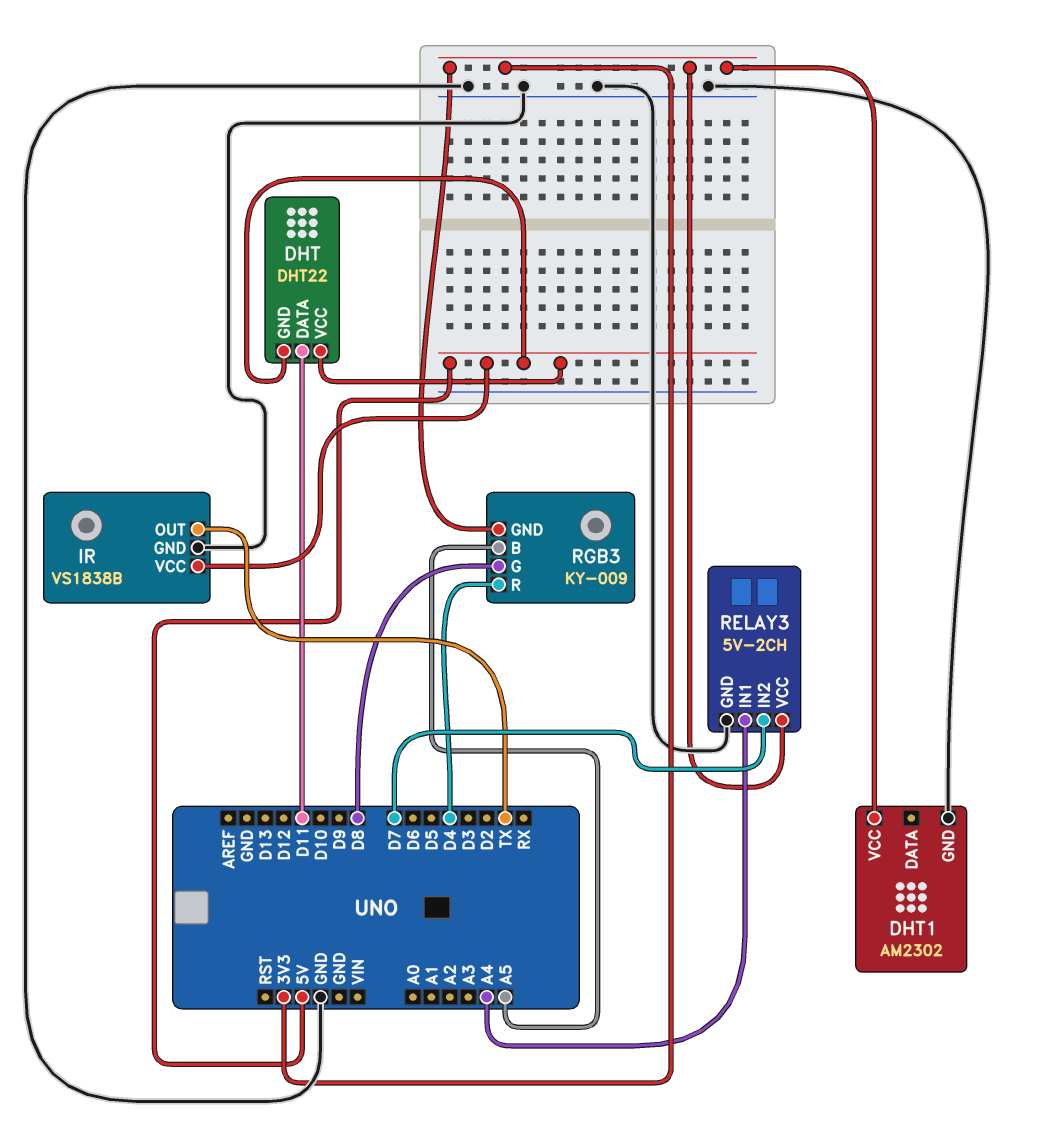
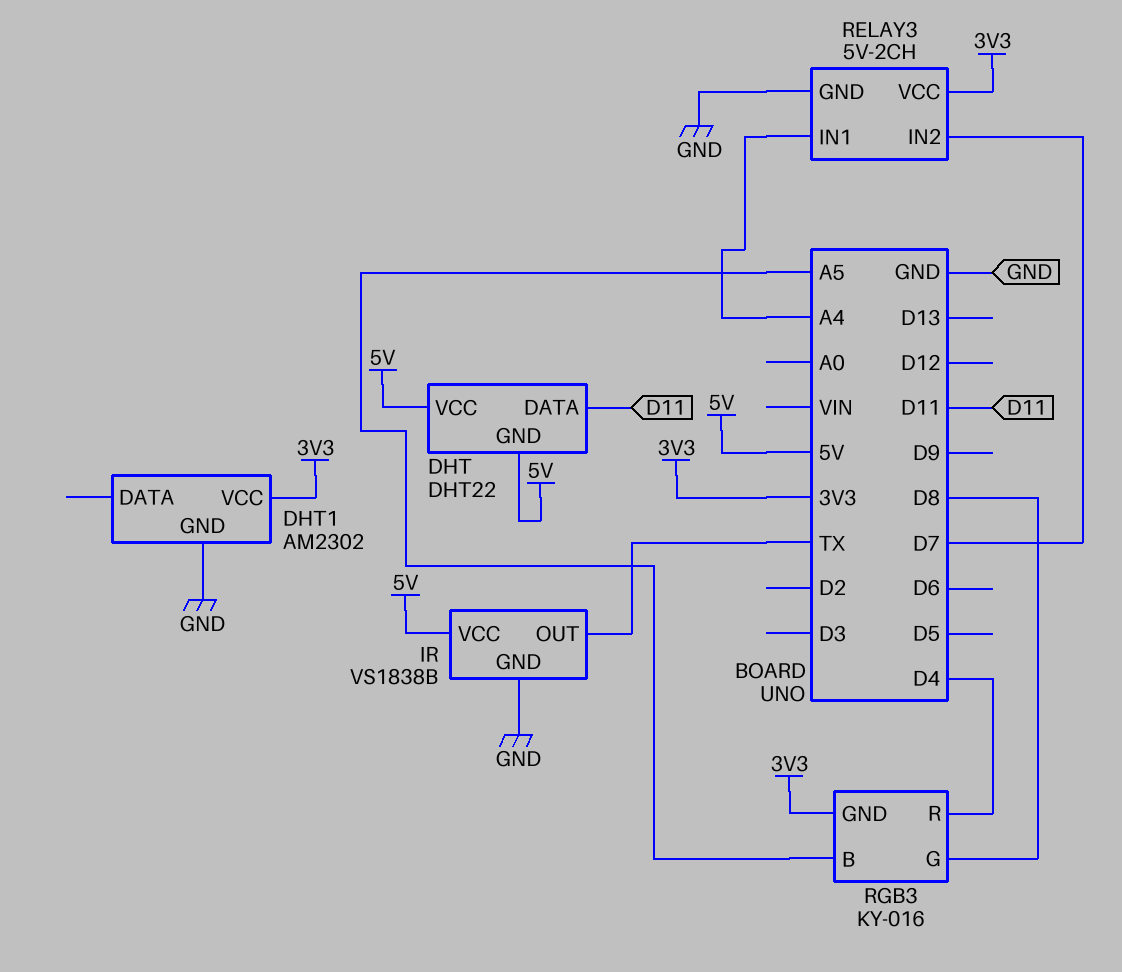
RGB3: KY-009 -> KY-016

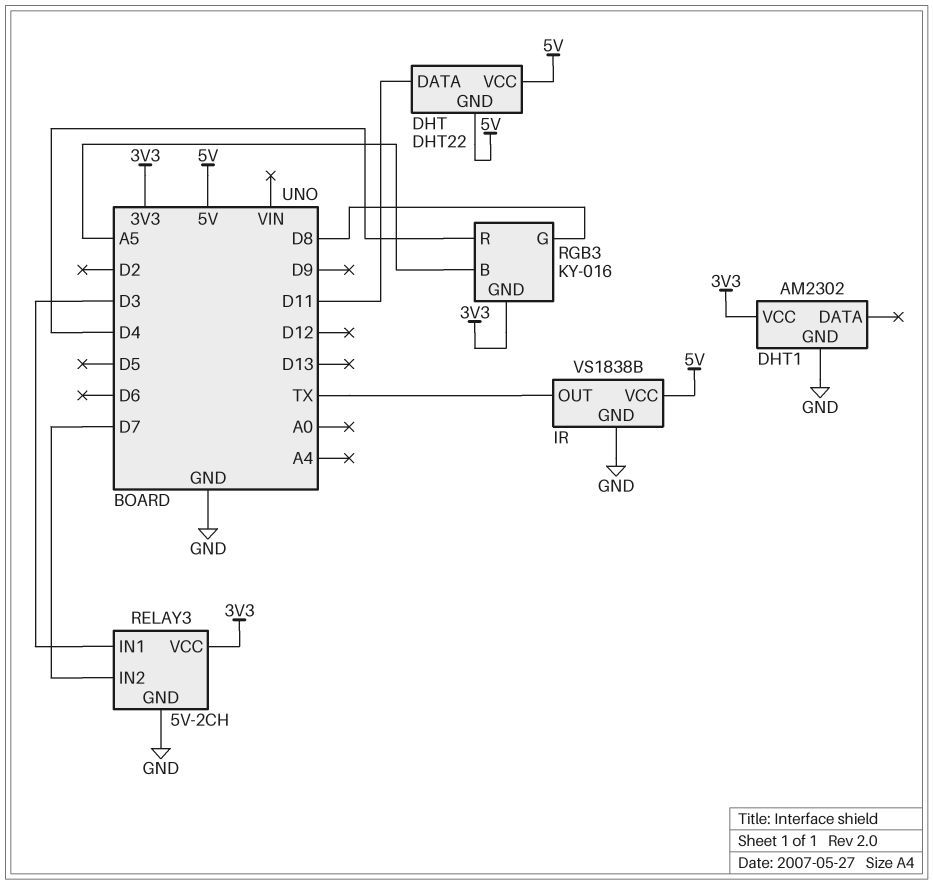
RELAY3 pin IN1: A4 -> D3

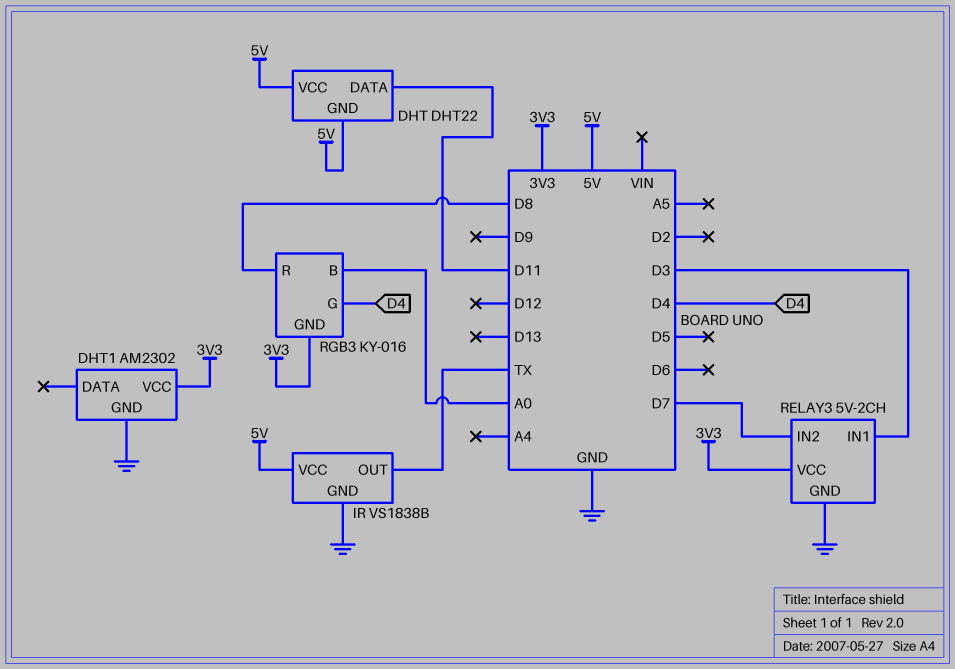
RGB3 pin B: A5 -> A0
RGB3 pin G: D8 -> D4
RGB3 pin R: D4 -> D8

